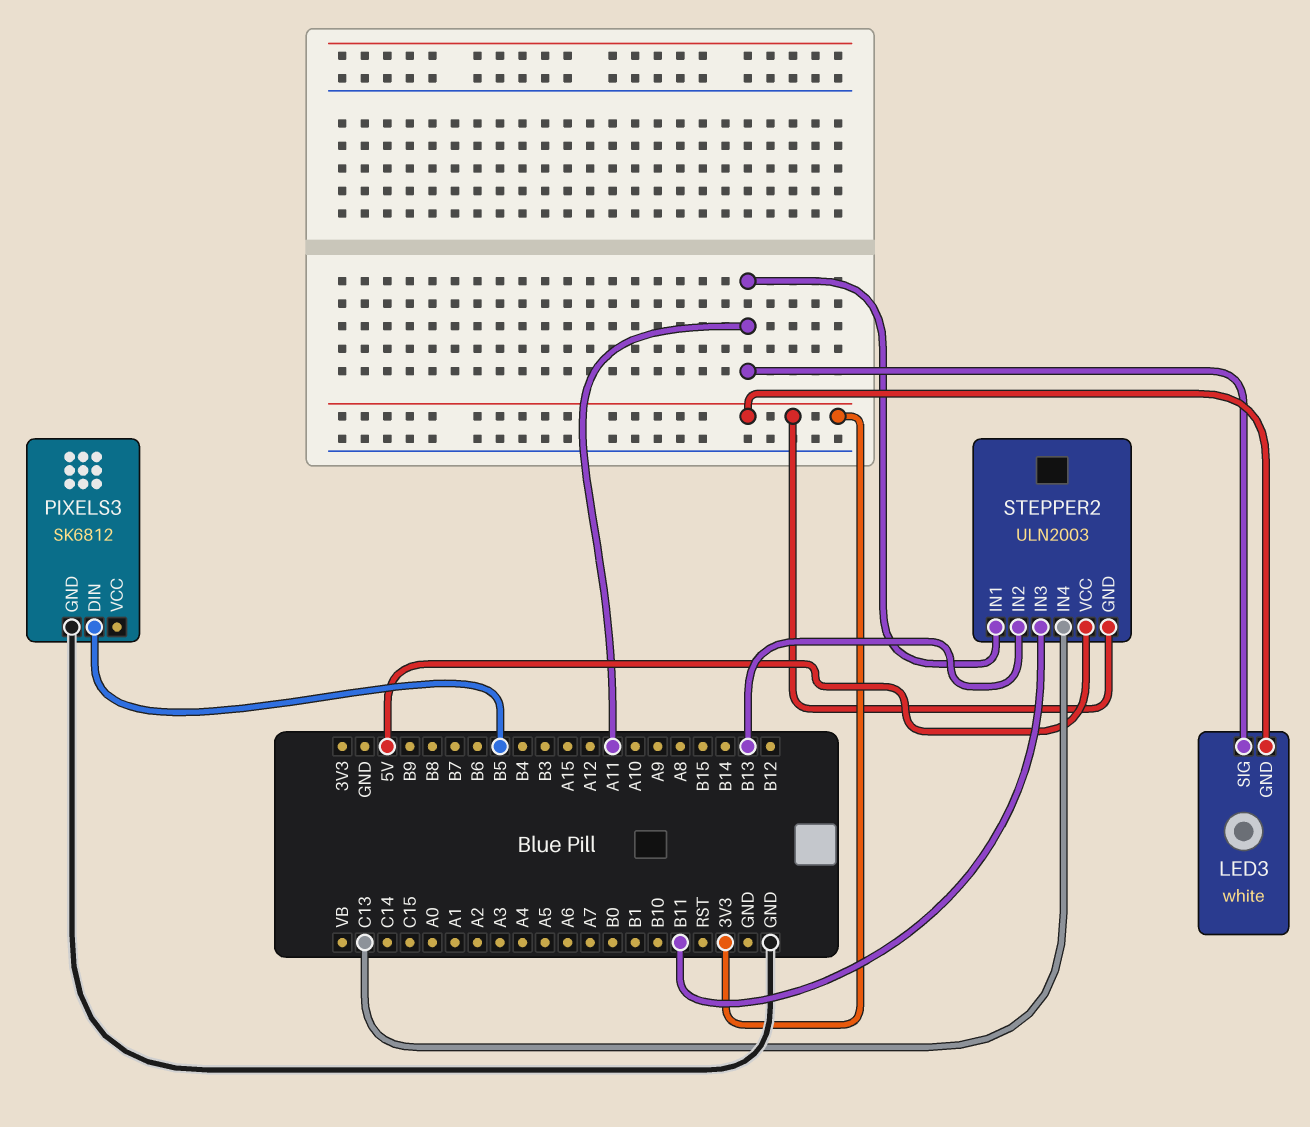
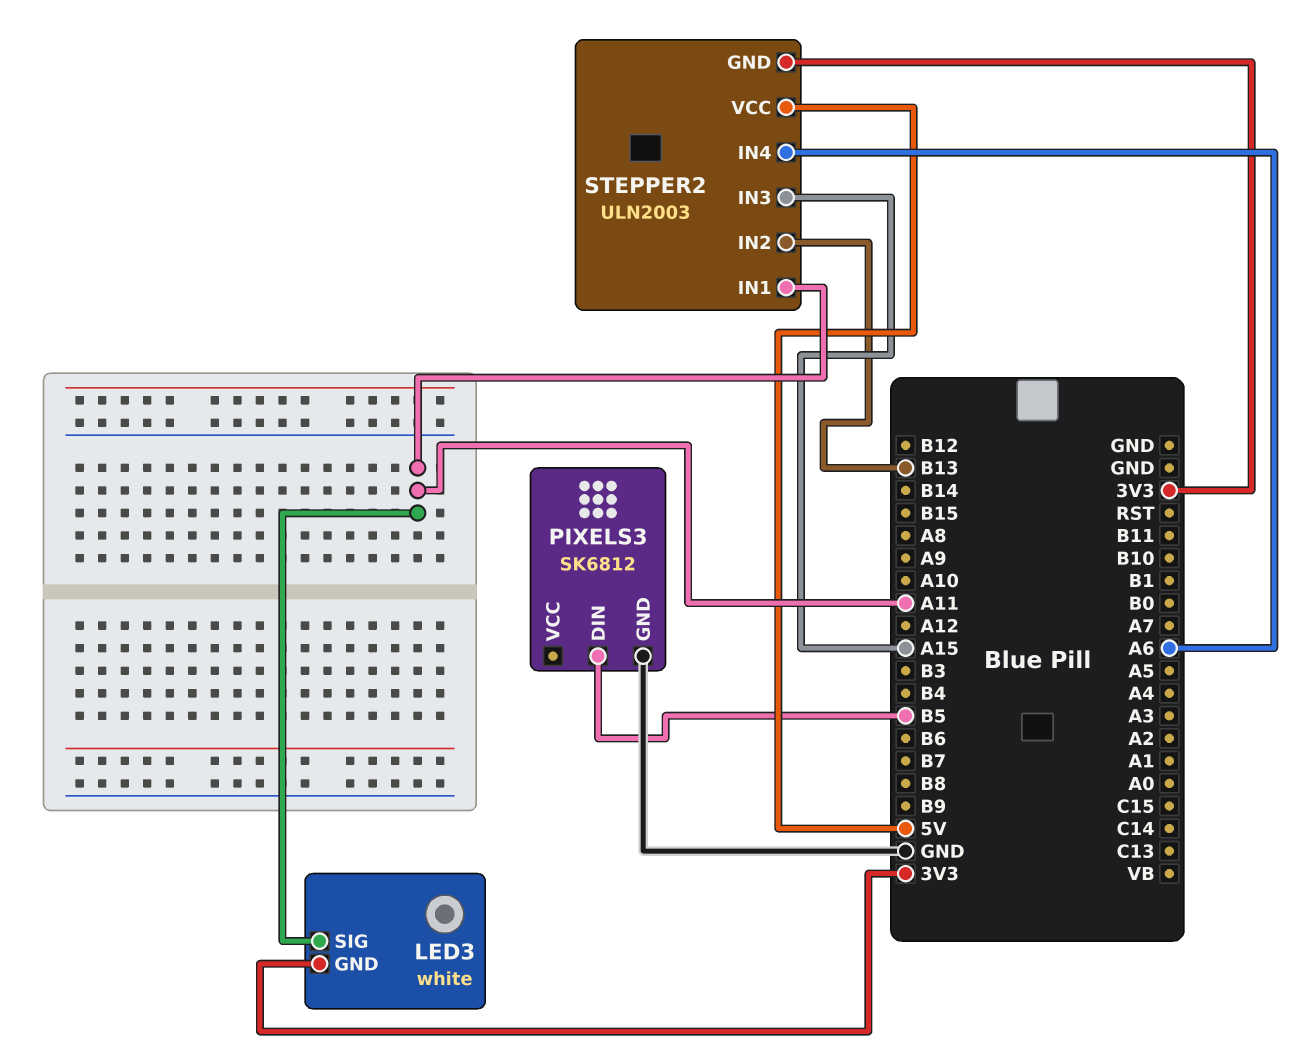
STEPPER2 pin IN3: B11 -> A15
STEPPER2 pin IN4: C13 -> A6

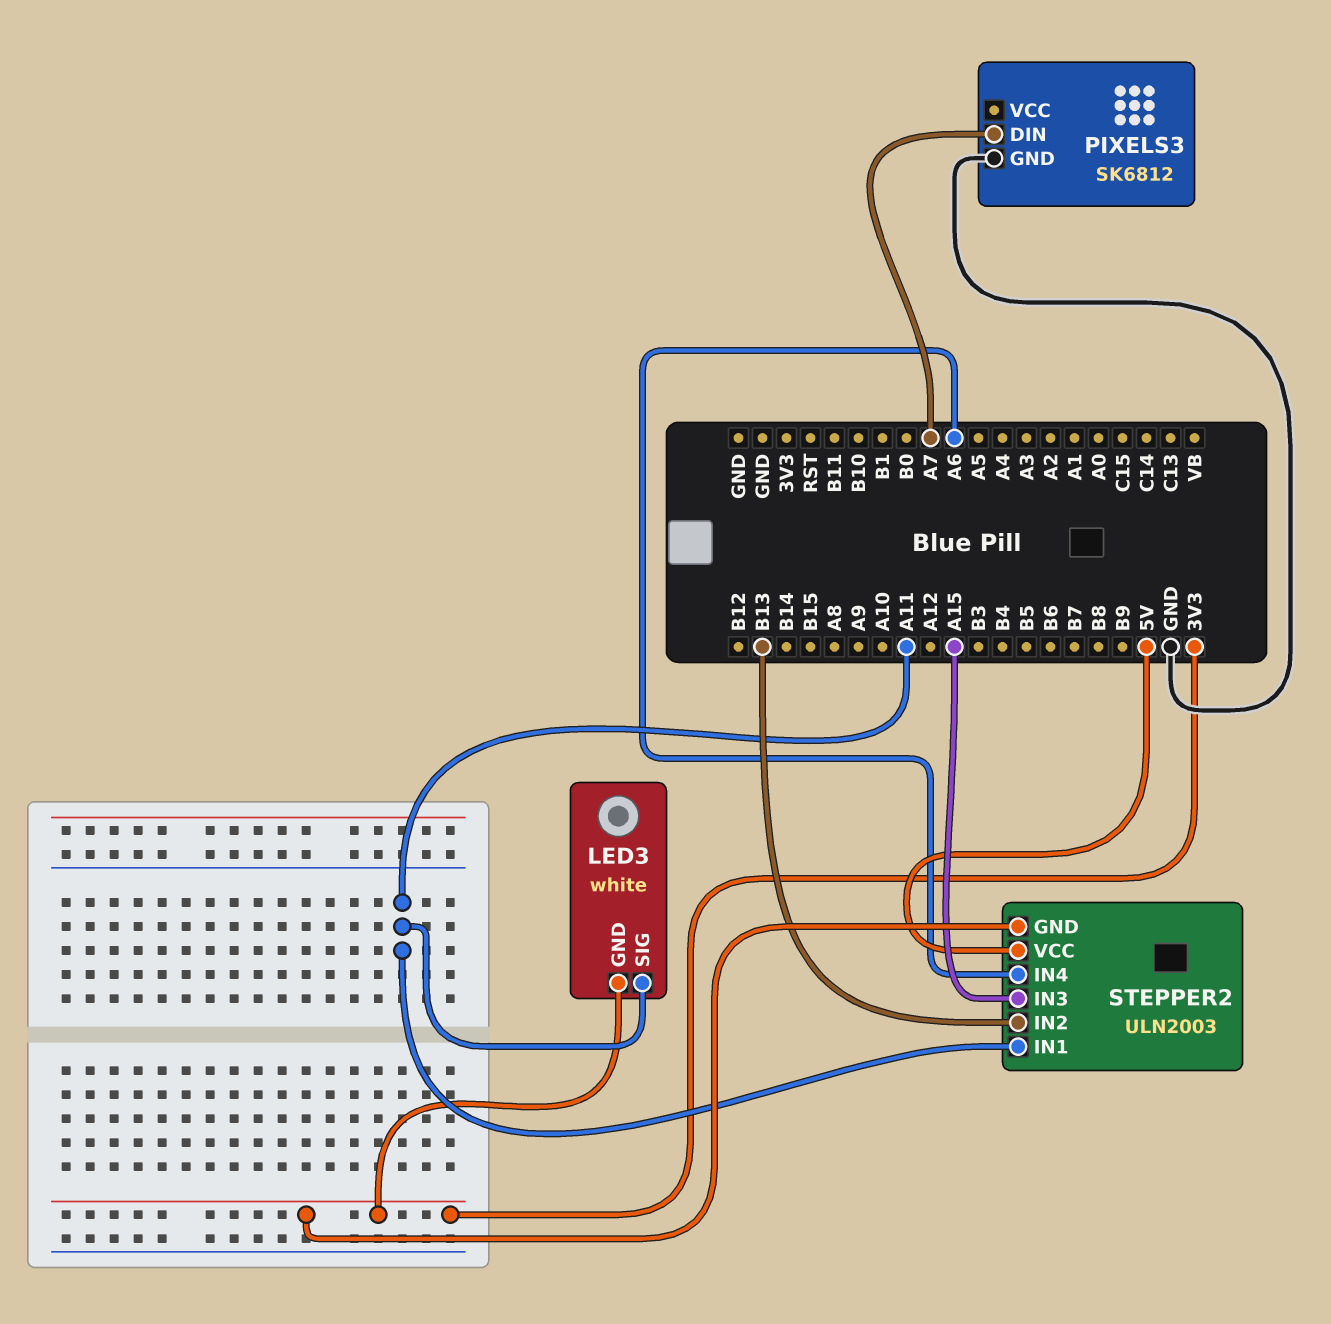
PIXELS3 pin DIN: B5 -> A7

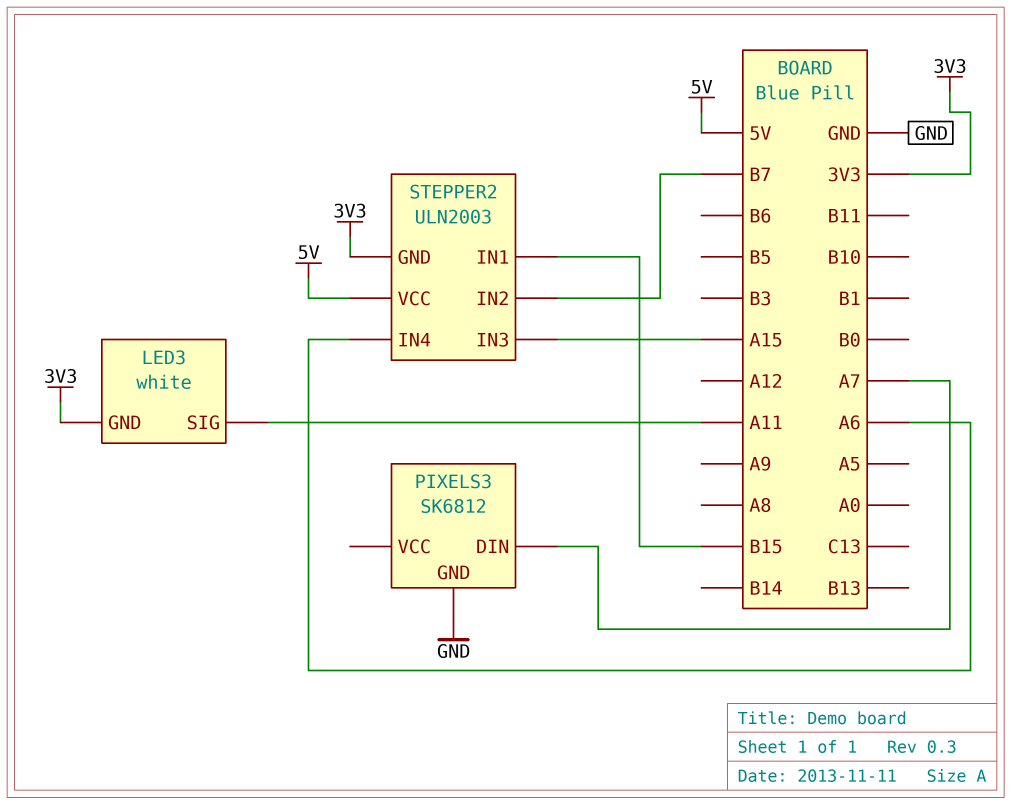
STEPPER2 pin IN1: A11 -> B15
STEPPER2 pin IN2: B13 -> B7

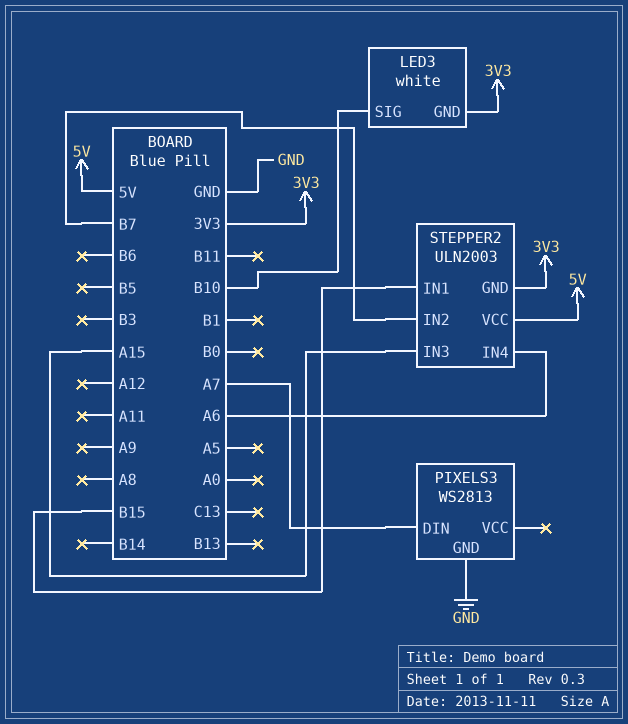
LED3 pin SIG: A11 -> B10
PIXELS3: SK6812 -> WS2813

